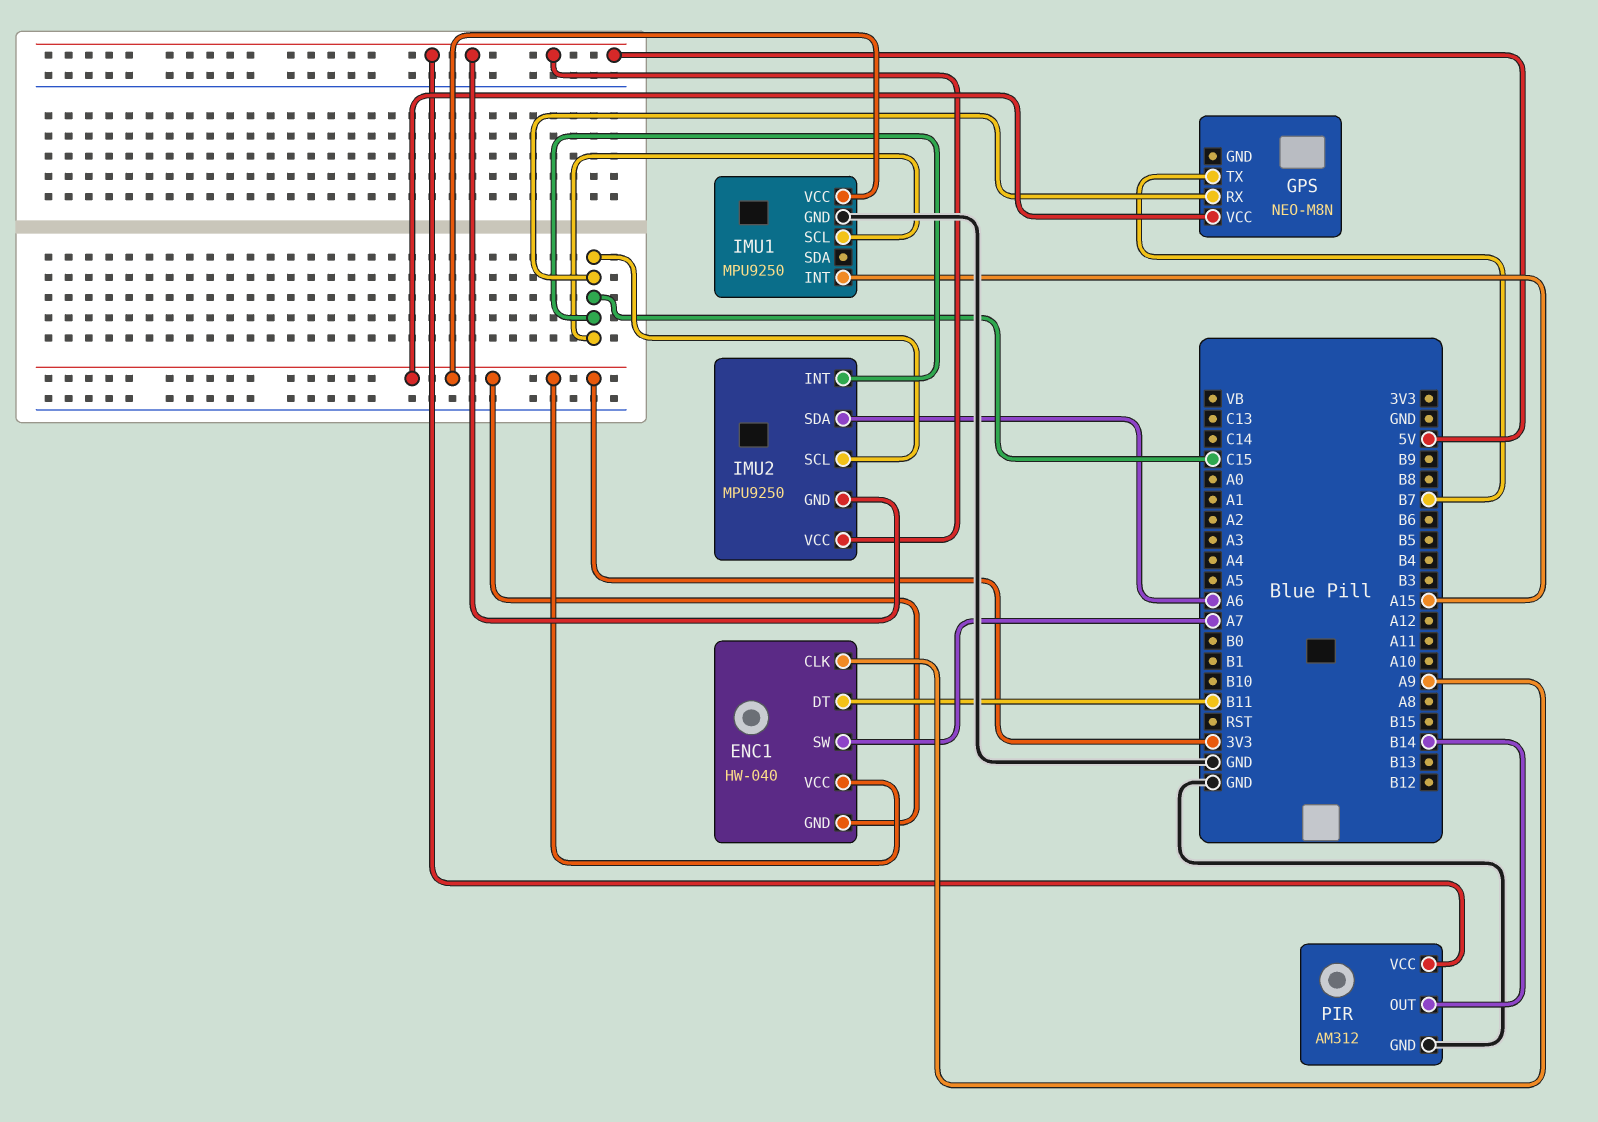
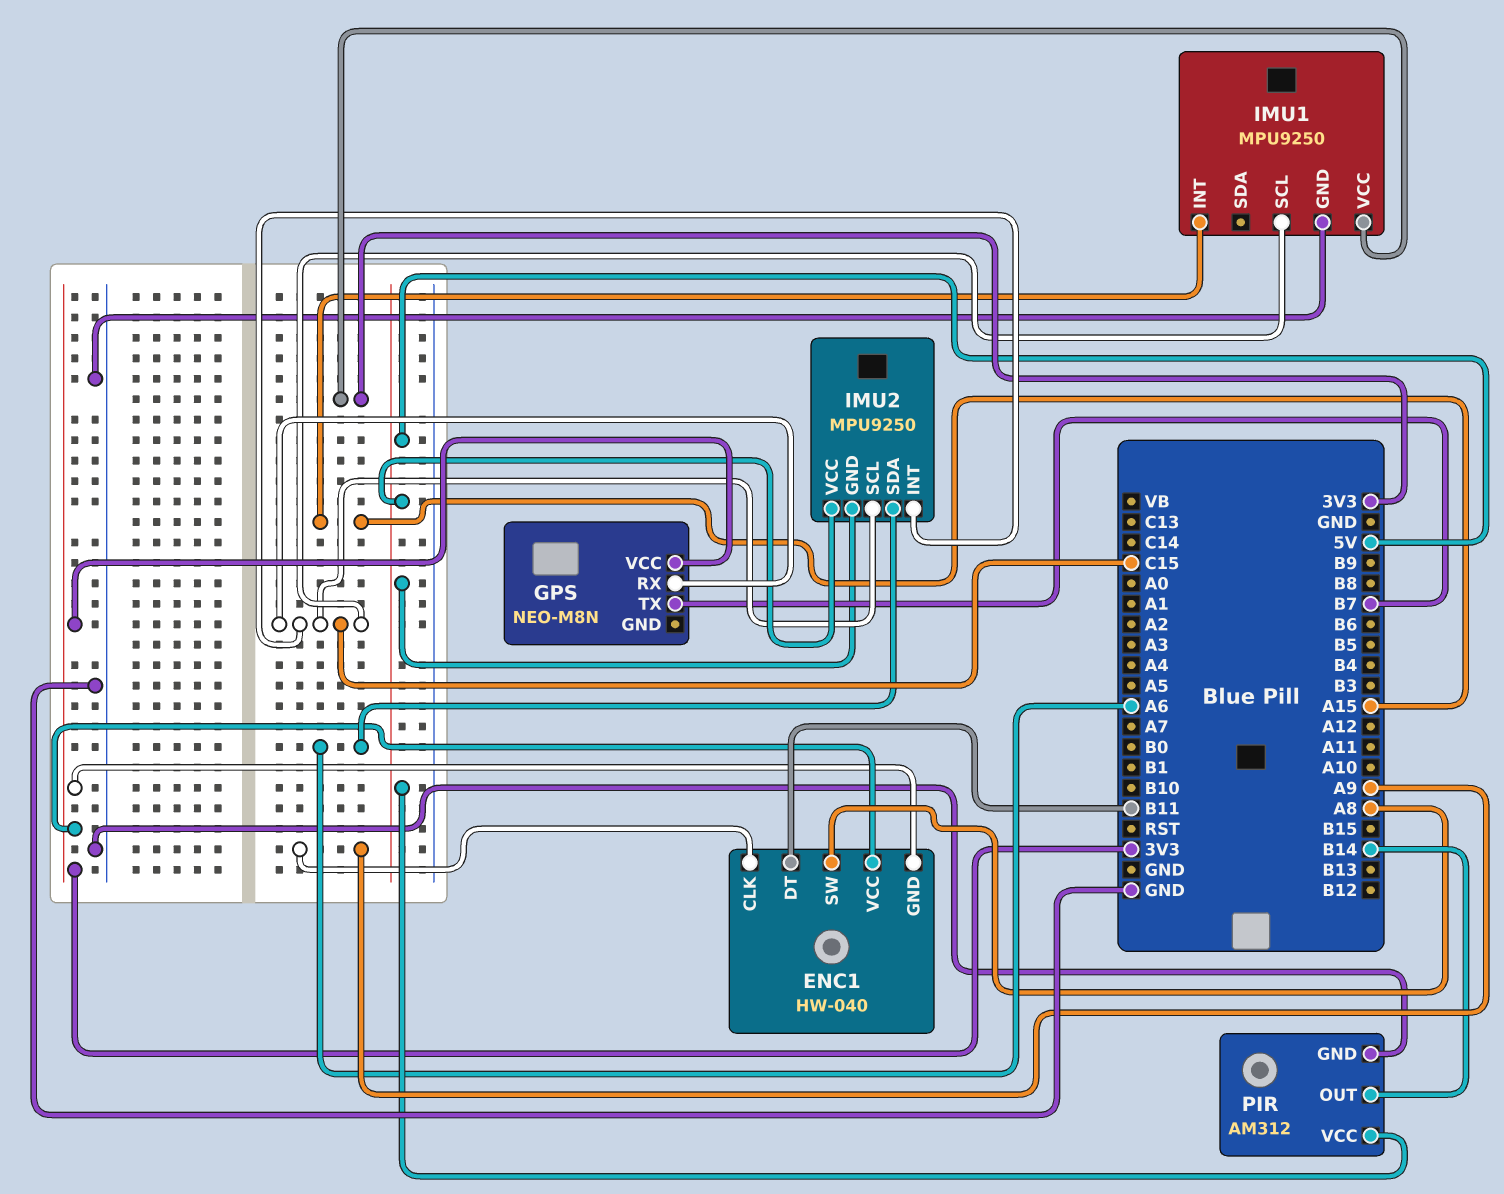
ENC1 pin SW: A7 -> A8

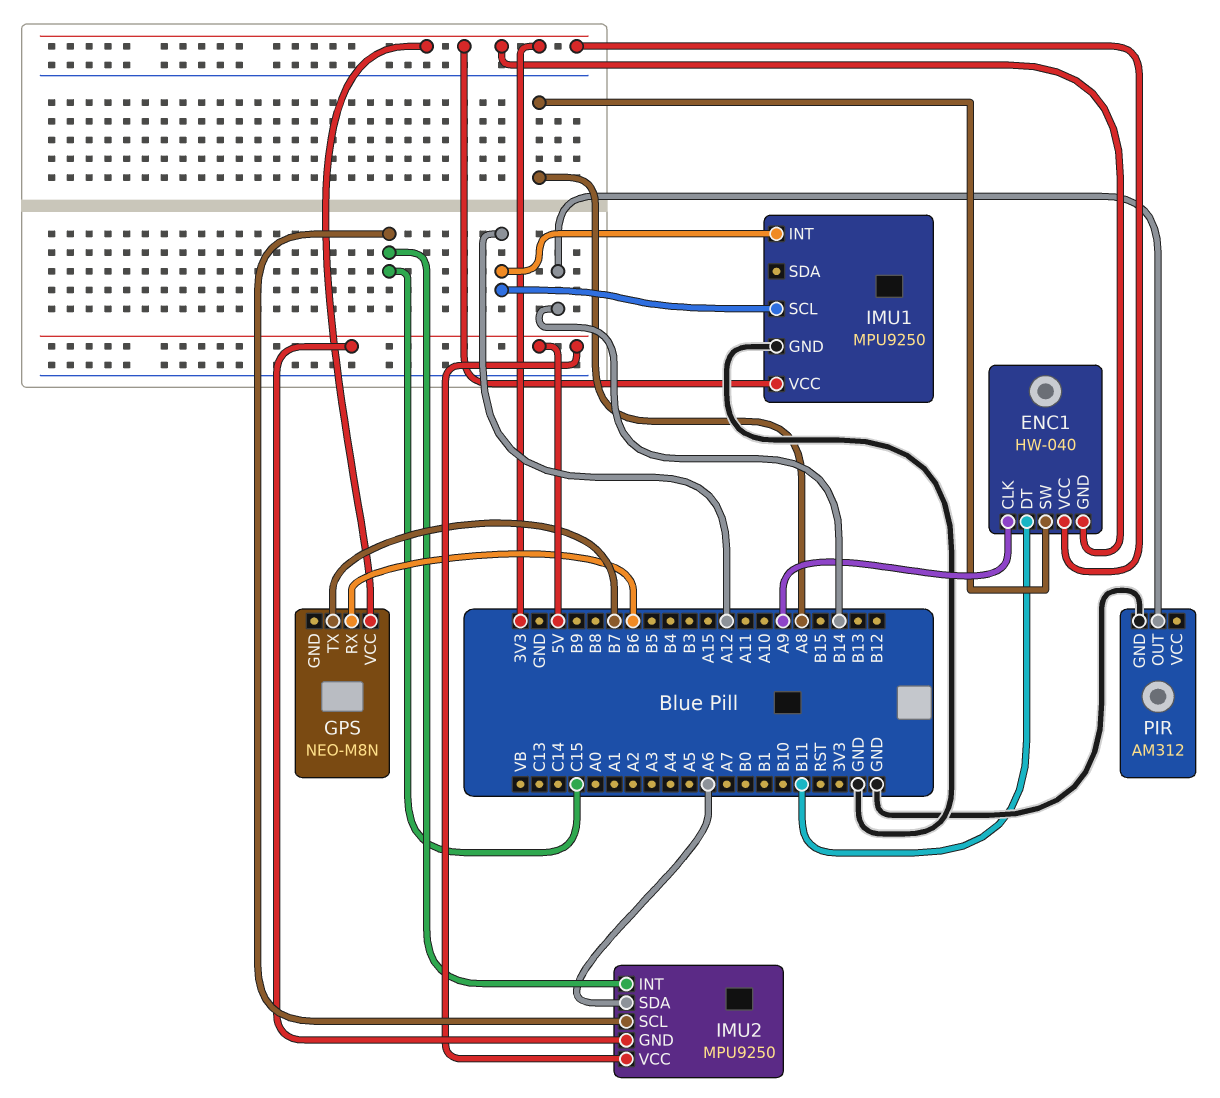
GPS pin RX: C15 -> B6
IMU1 pin INT: A15 -> A12
IMU1 pin SCL: C15 -> A12
PIR pin VCC: 5V -> none

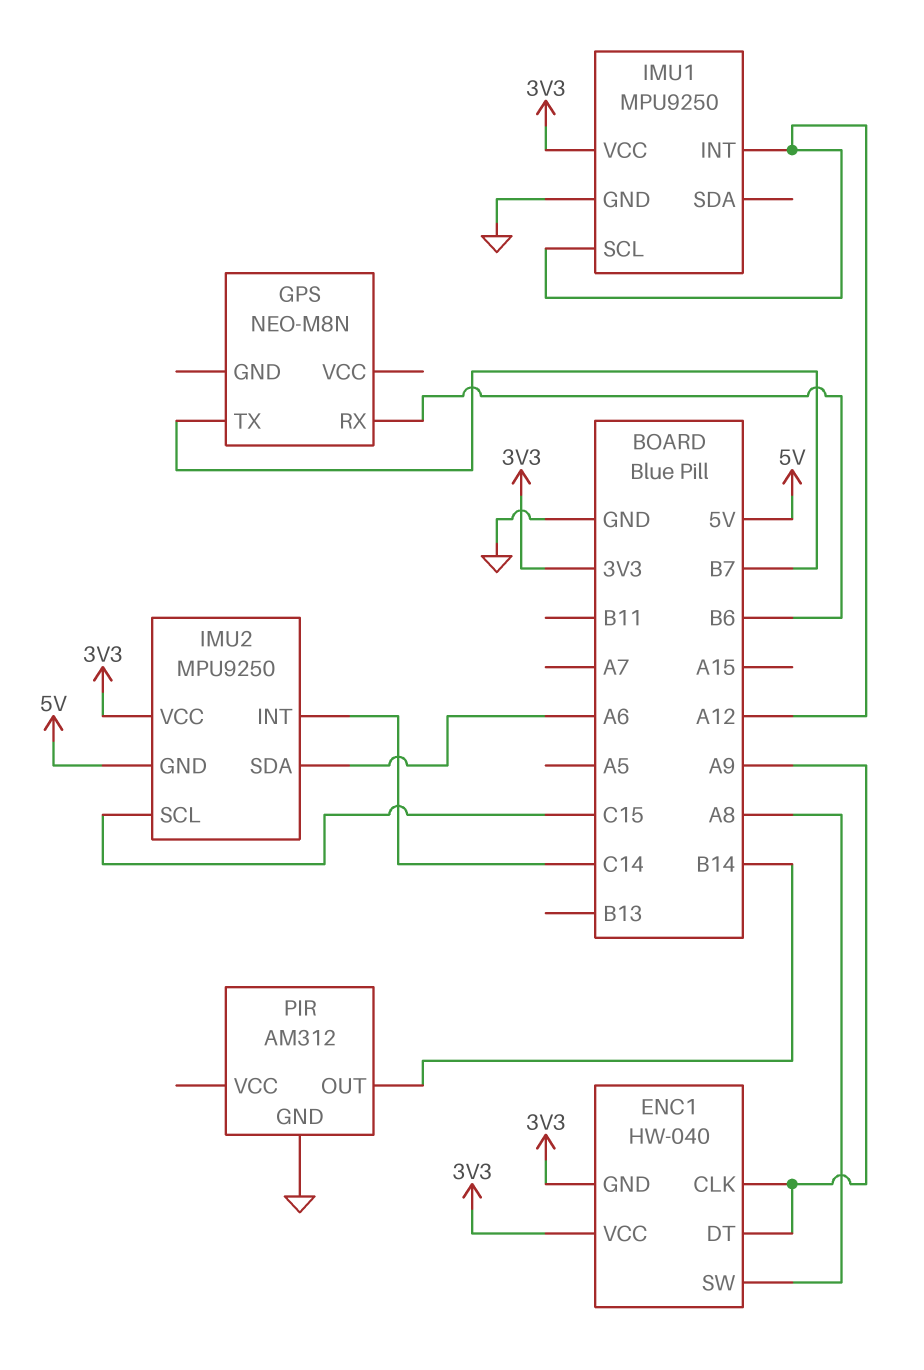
ENC1 pin DT: B11 -> A9
GPS pin VCC: 3V3 -> none
IMU2 pin INT: C15 -> C14
IMU2 pin VCC: 5V -> 3V3

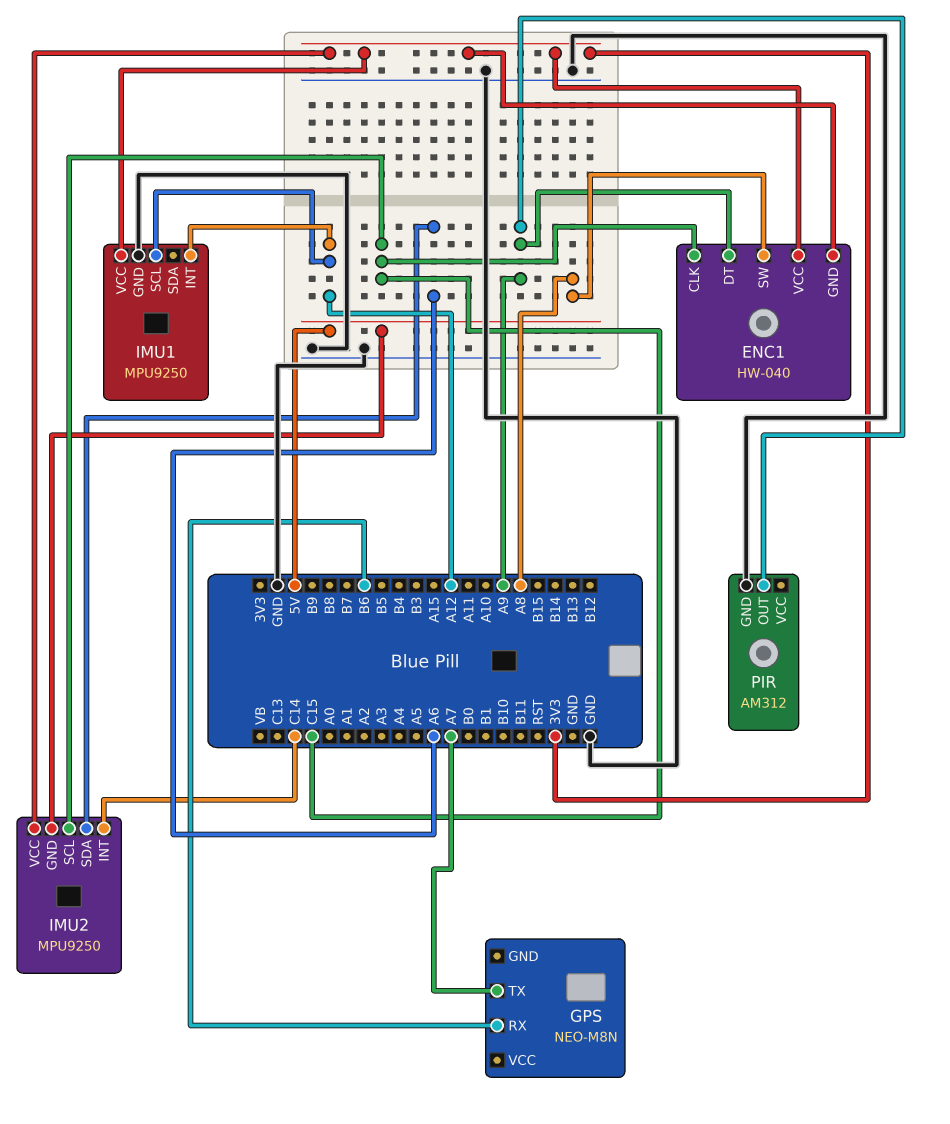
ENC1 pin CLK: A9 -> C15
GPS pin TX: B7 -> A7
PIR pin OUT: B14 -> A9

